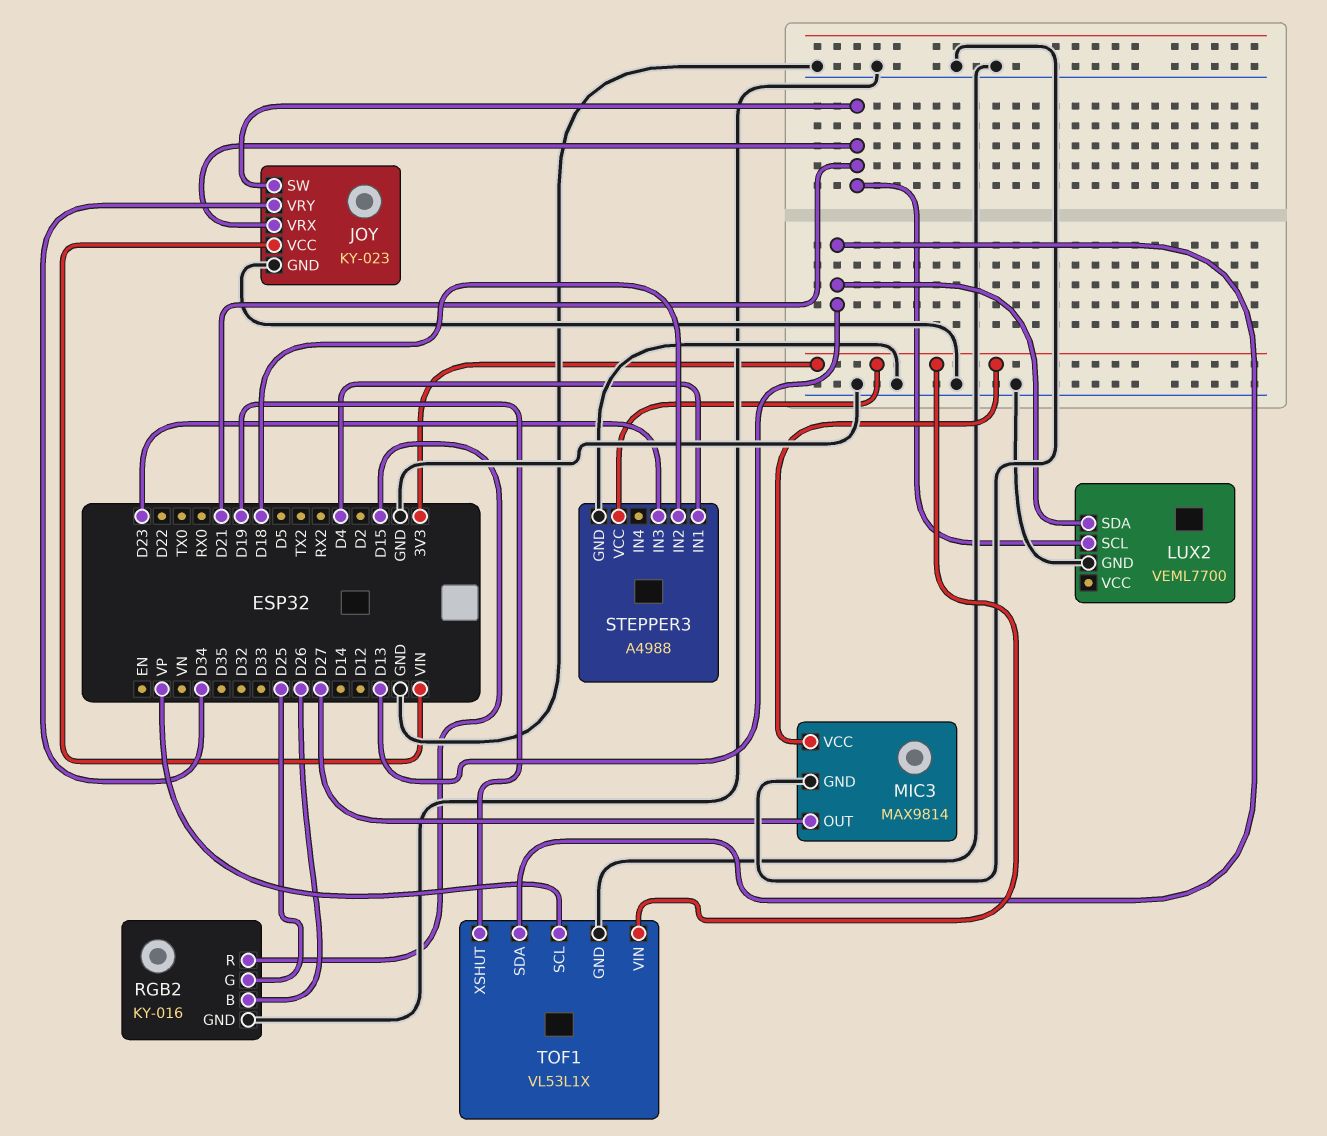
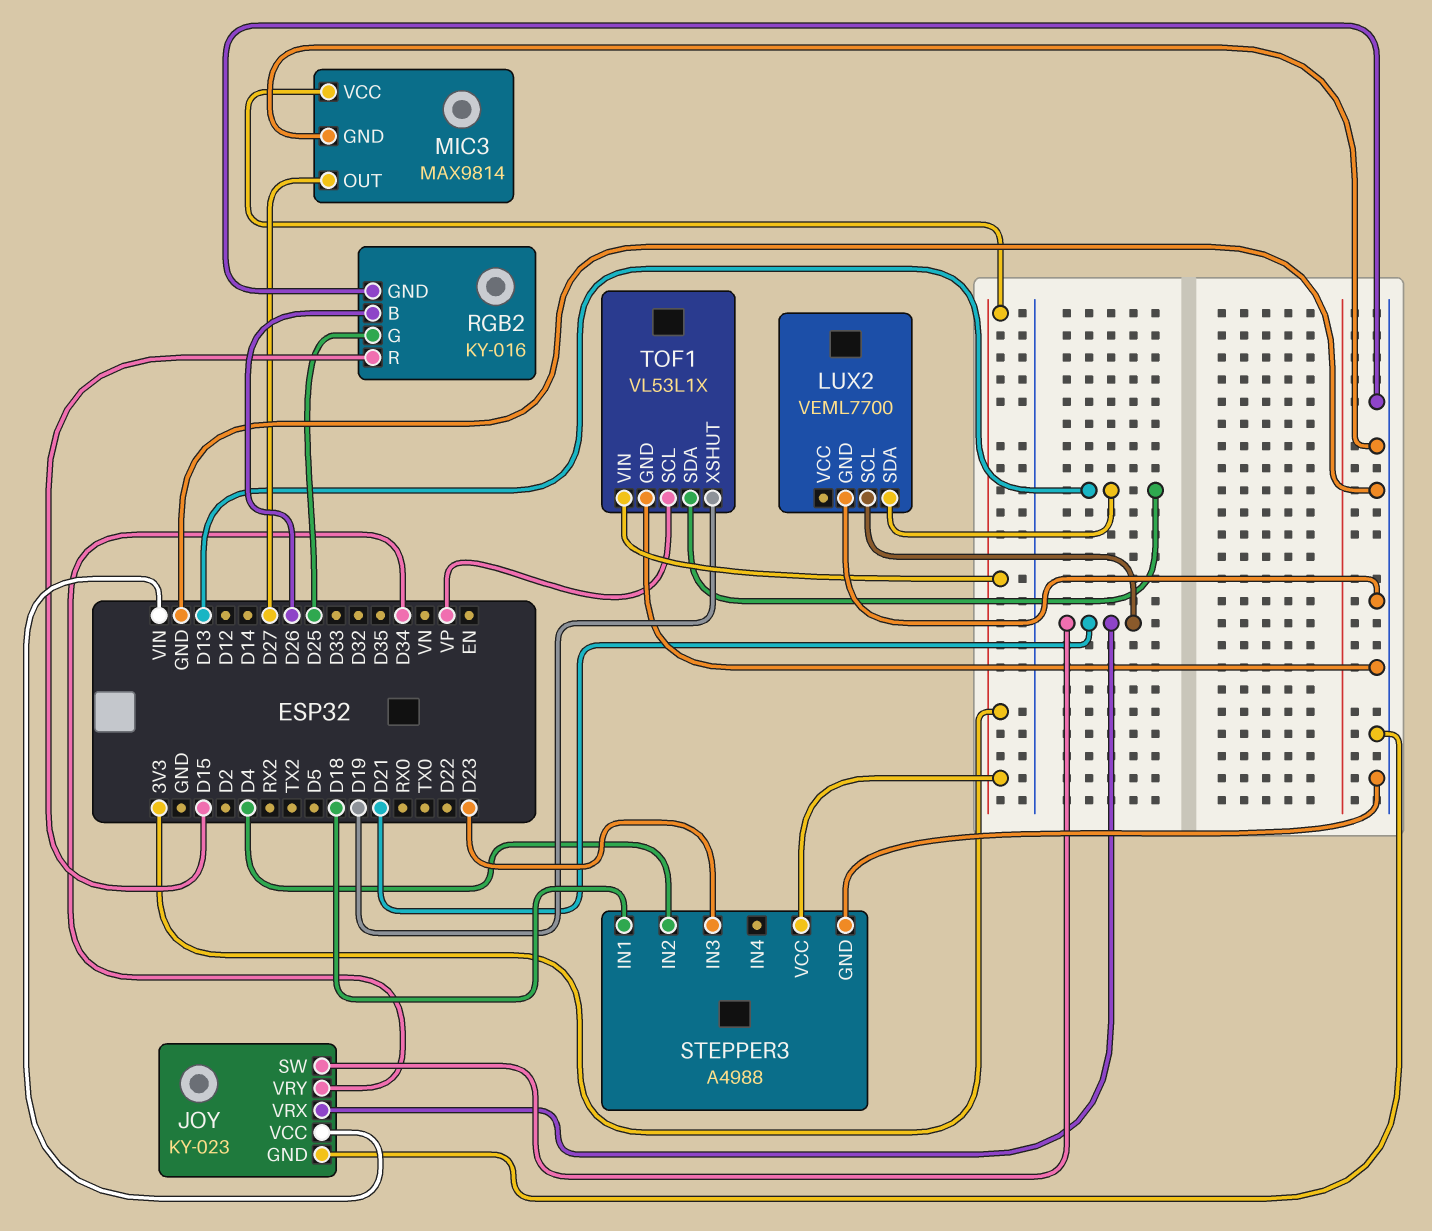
STEPPER3 pin IN1: D4 -> D18
STEPPER3 pin IN2: D18 -> D4

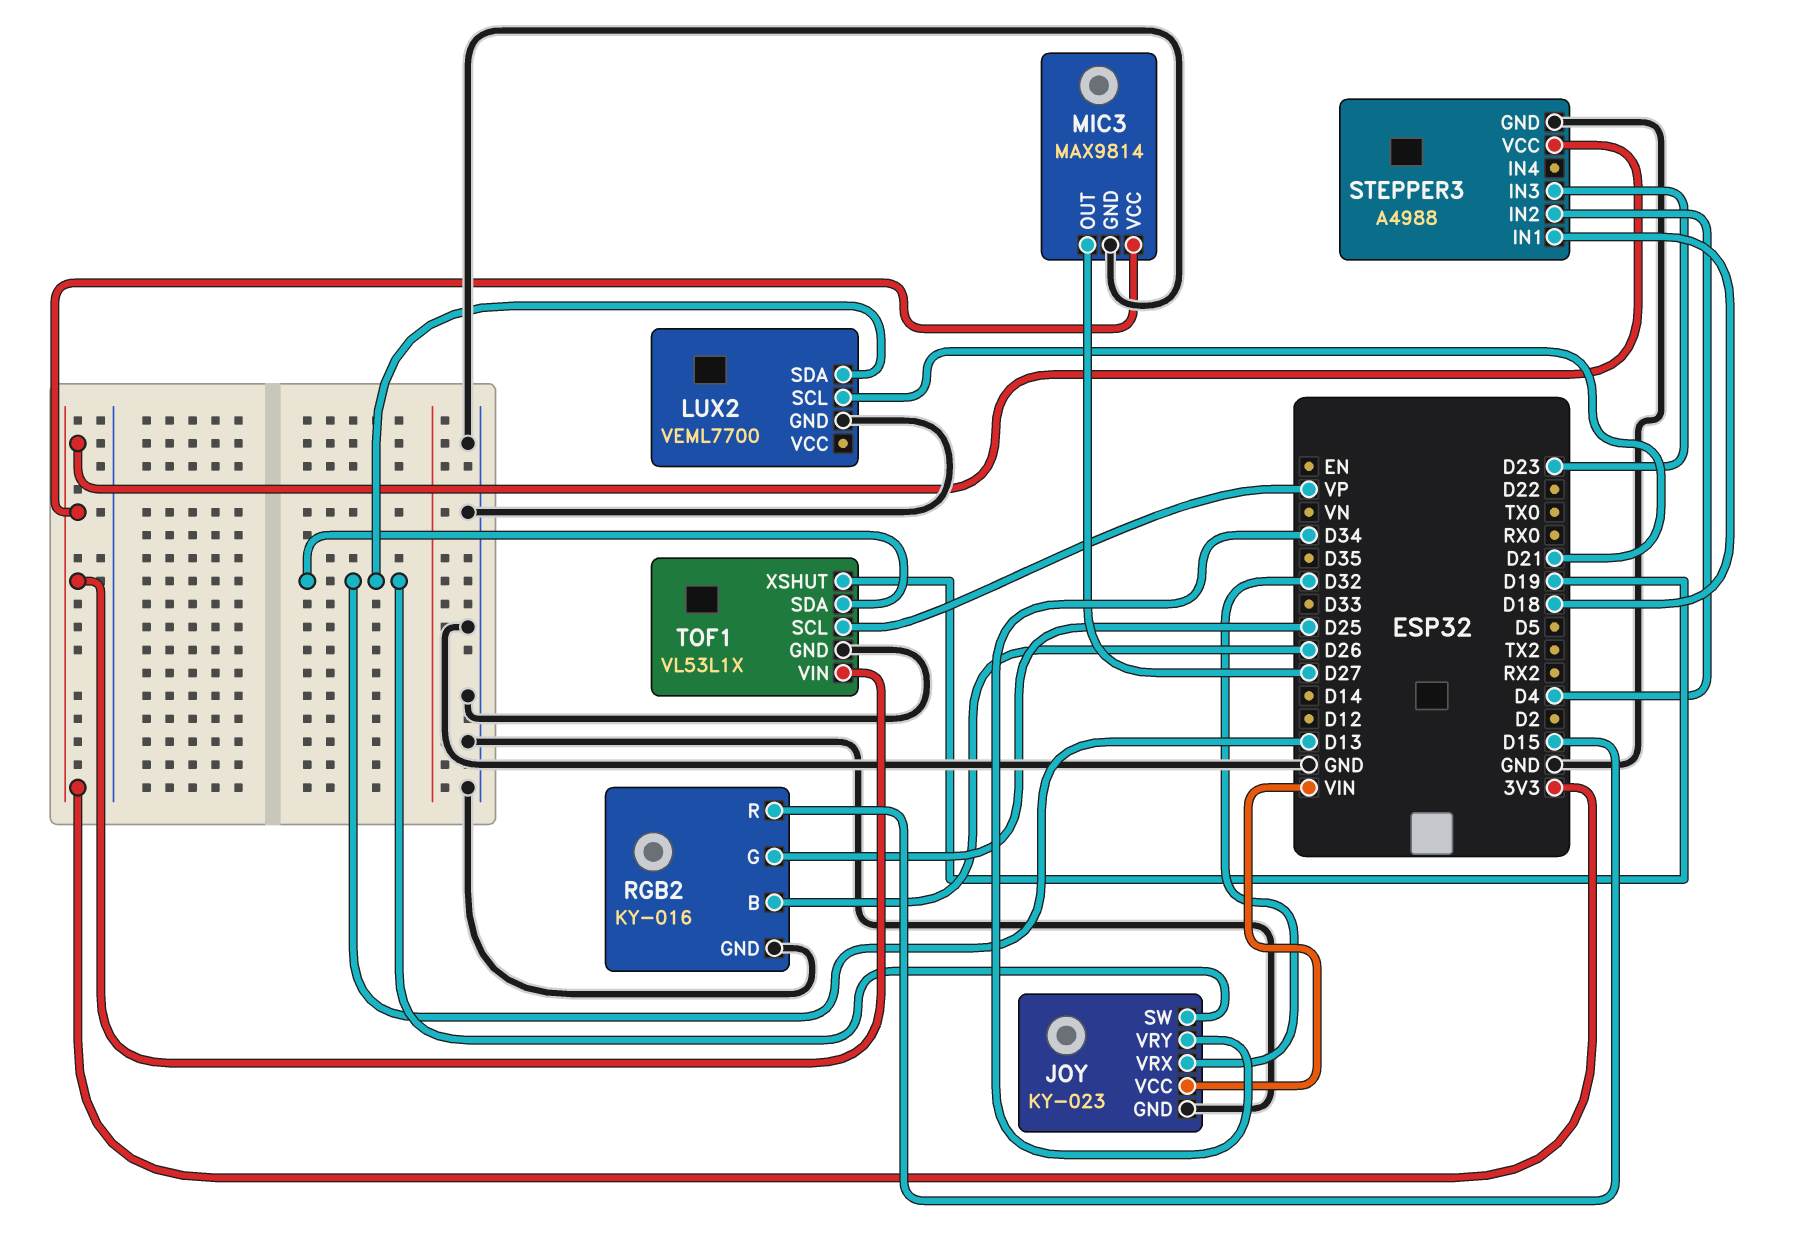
JOY pin SW: D21 -> D13
JOY pin VRX: D21 -> D32

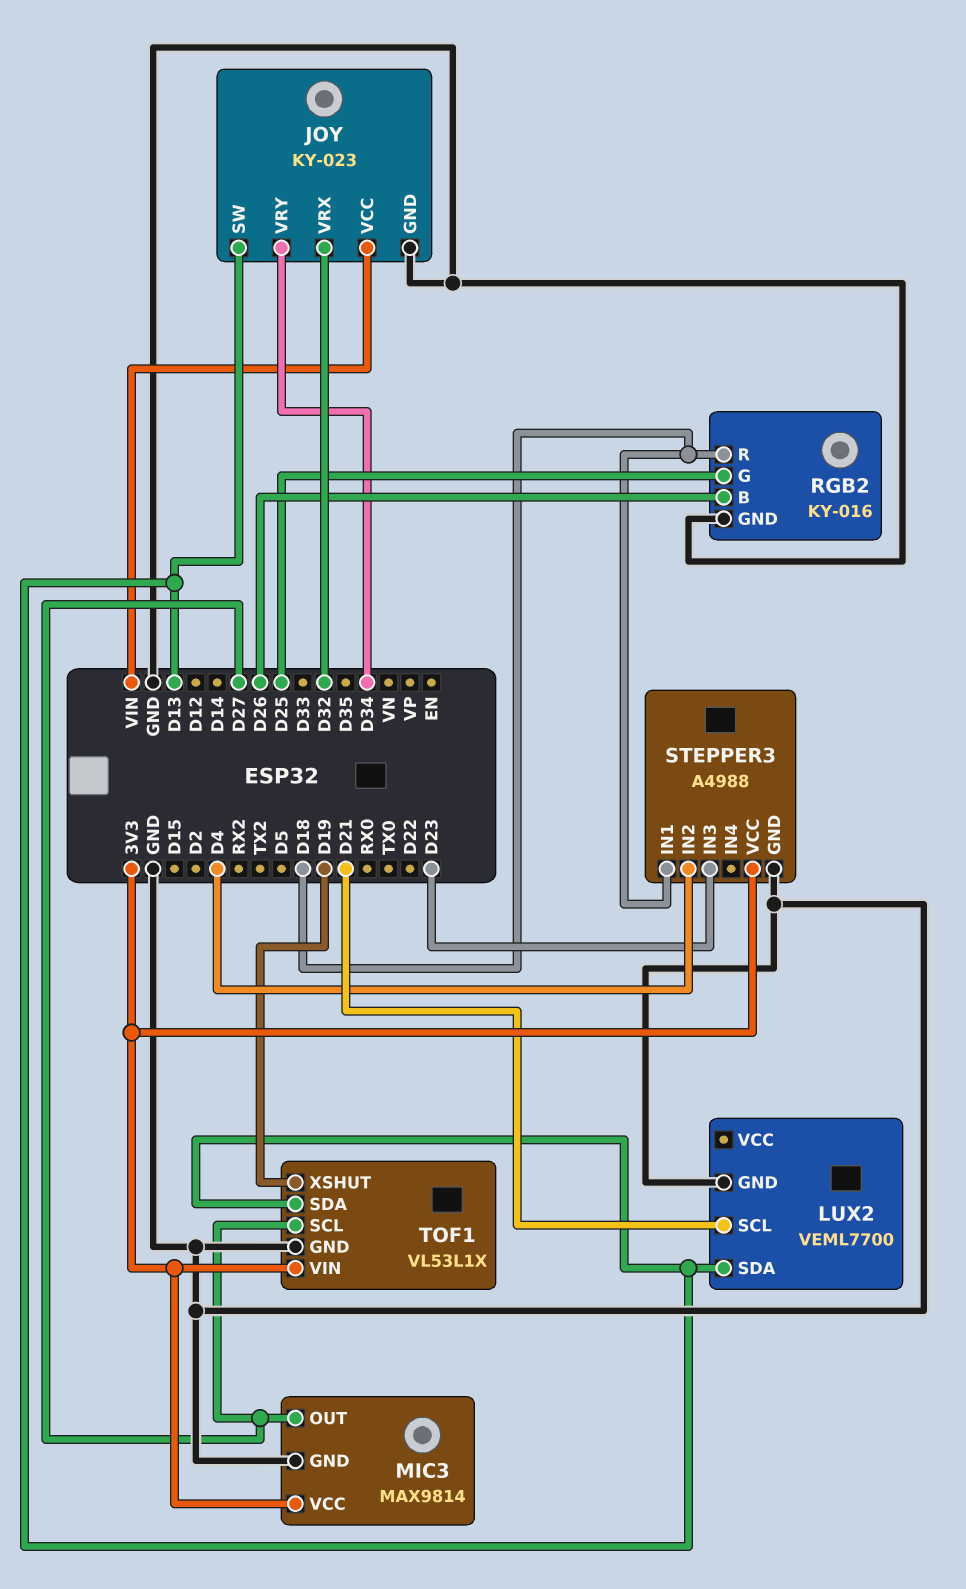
RGB2 pin R: D15 -> D18
TOF1 pin SCL: VP -> D27

